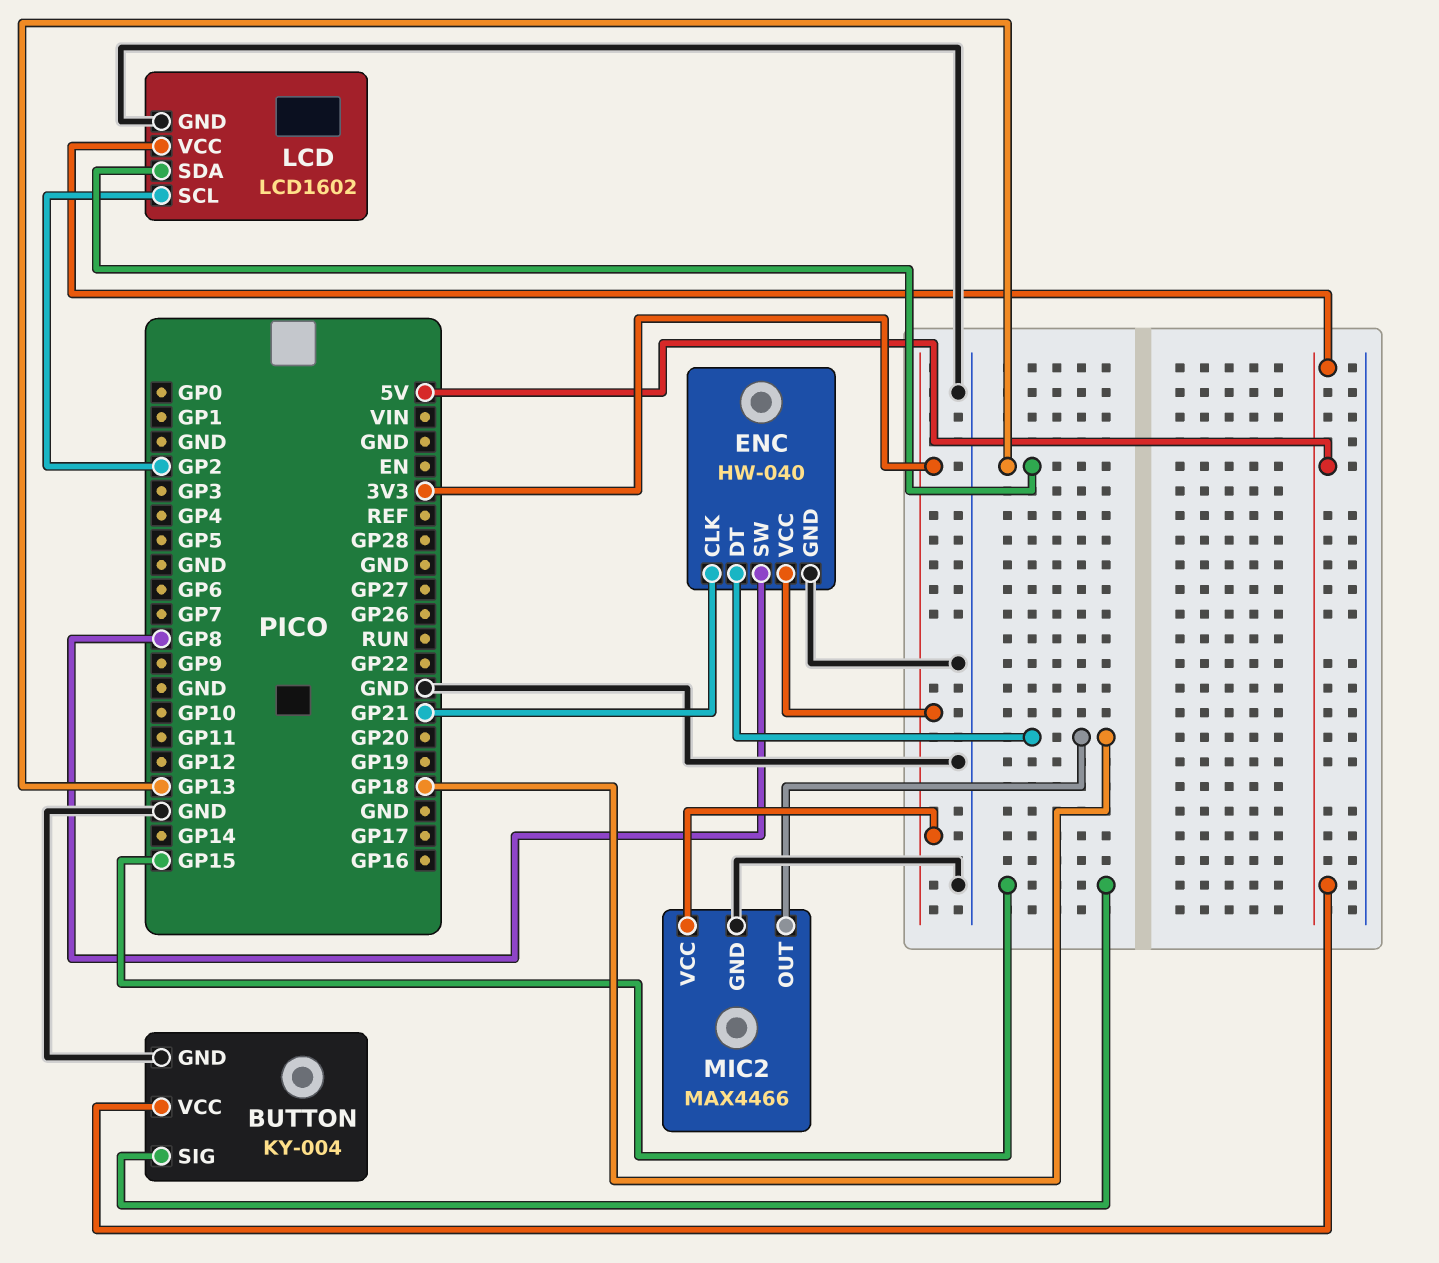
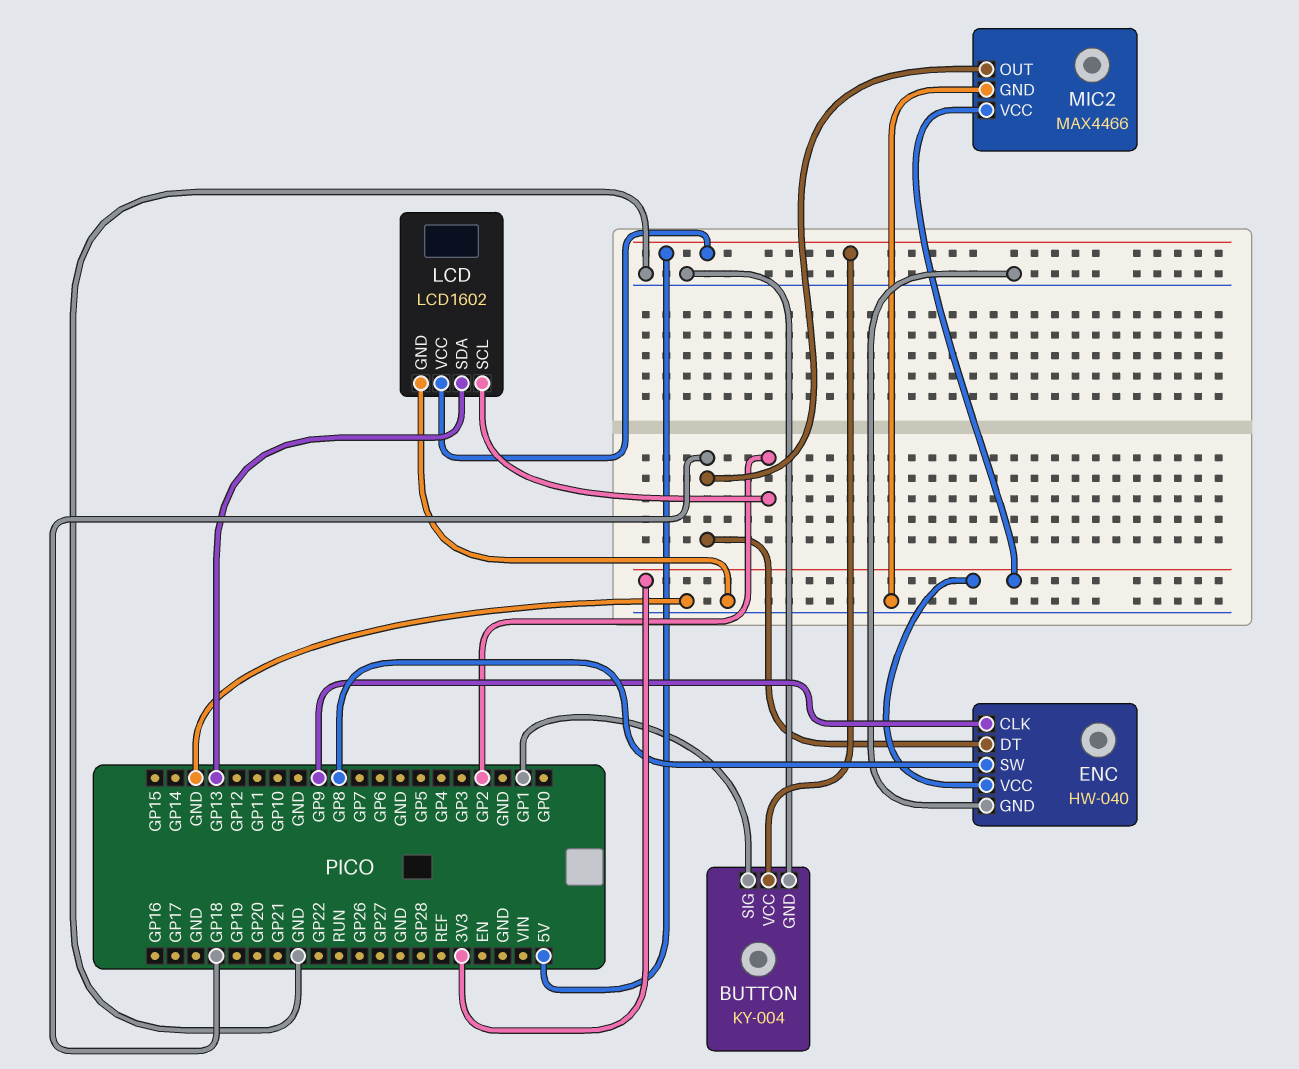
BUTTON pin SIG: GP15 -> GP1
ENC pin CLK: GP21 -> GP9

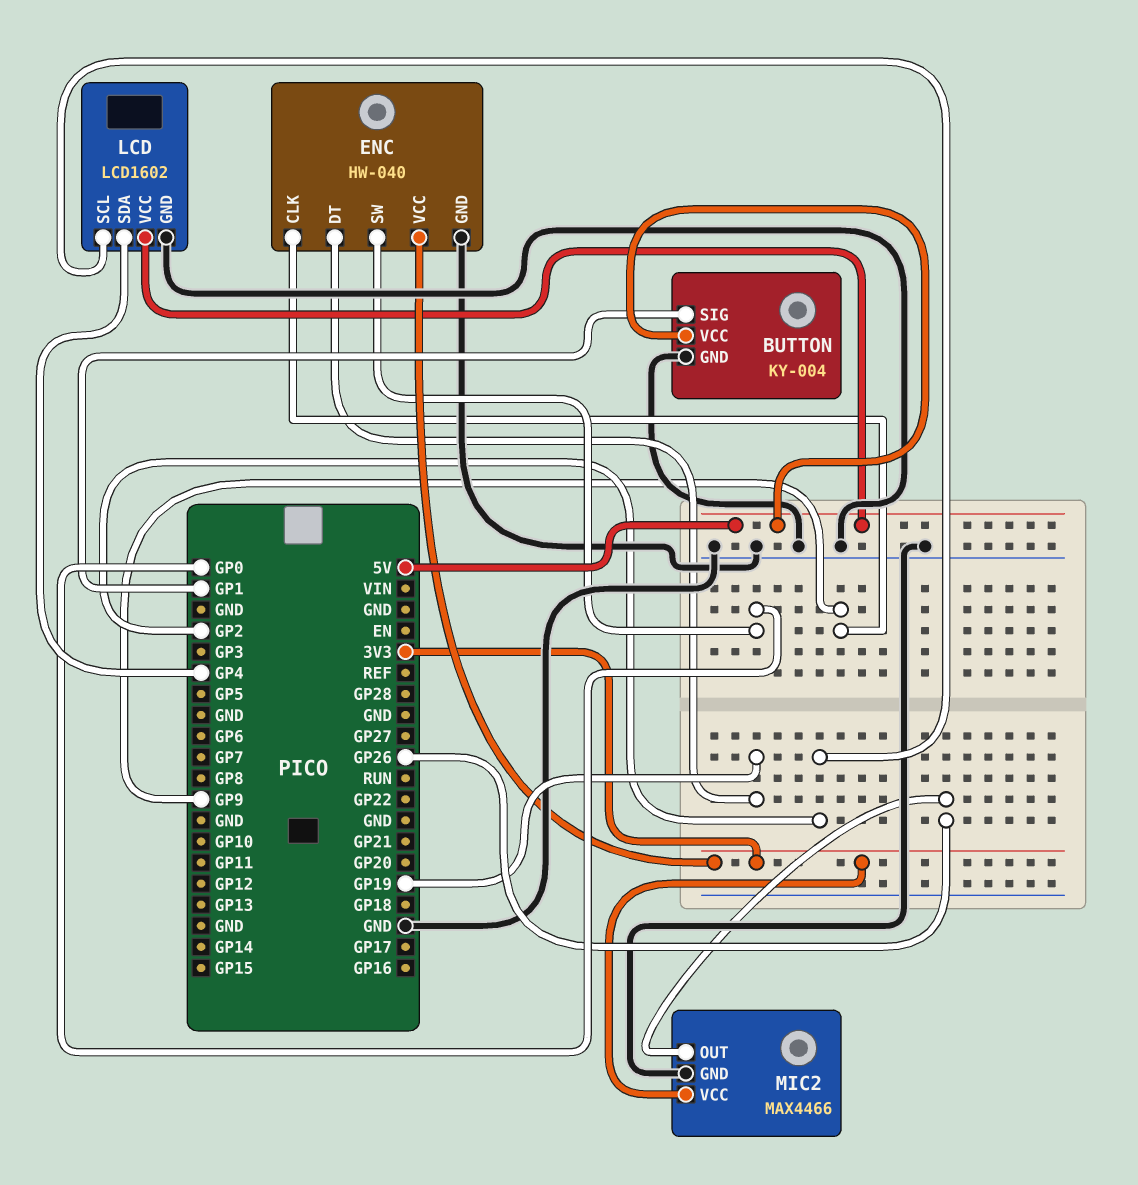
ENC pin DT: GP18 -> GP19
ENC pin SW: GP8 -> GP0
LCD pin SDA: GP13 -> GP4
MIC2 pin OUT: GP18 -> GP26

